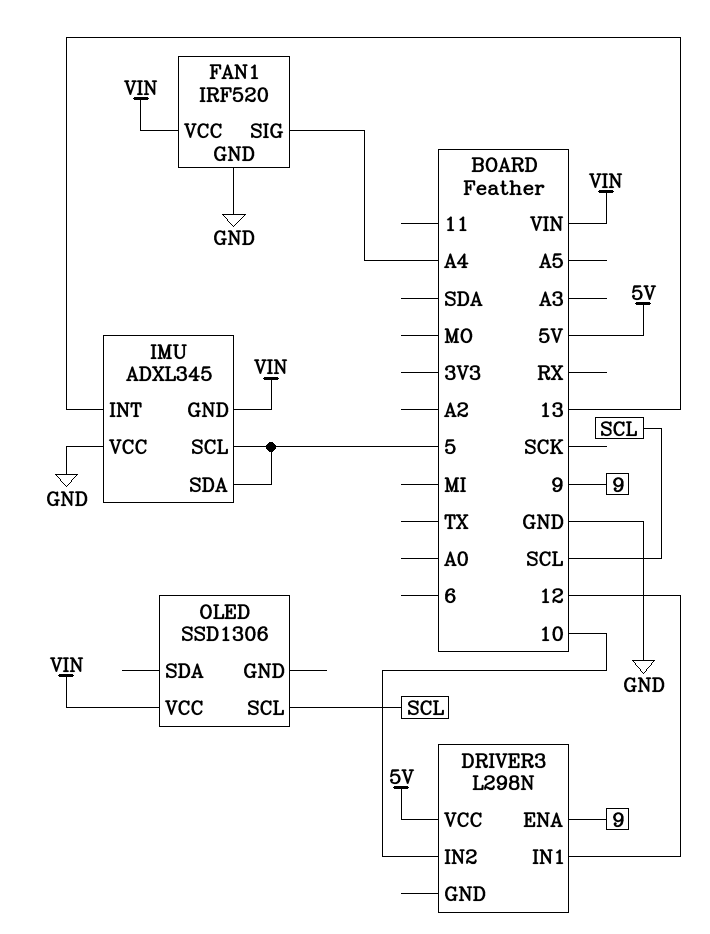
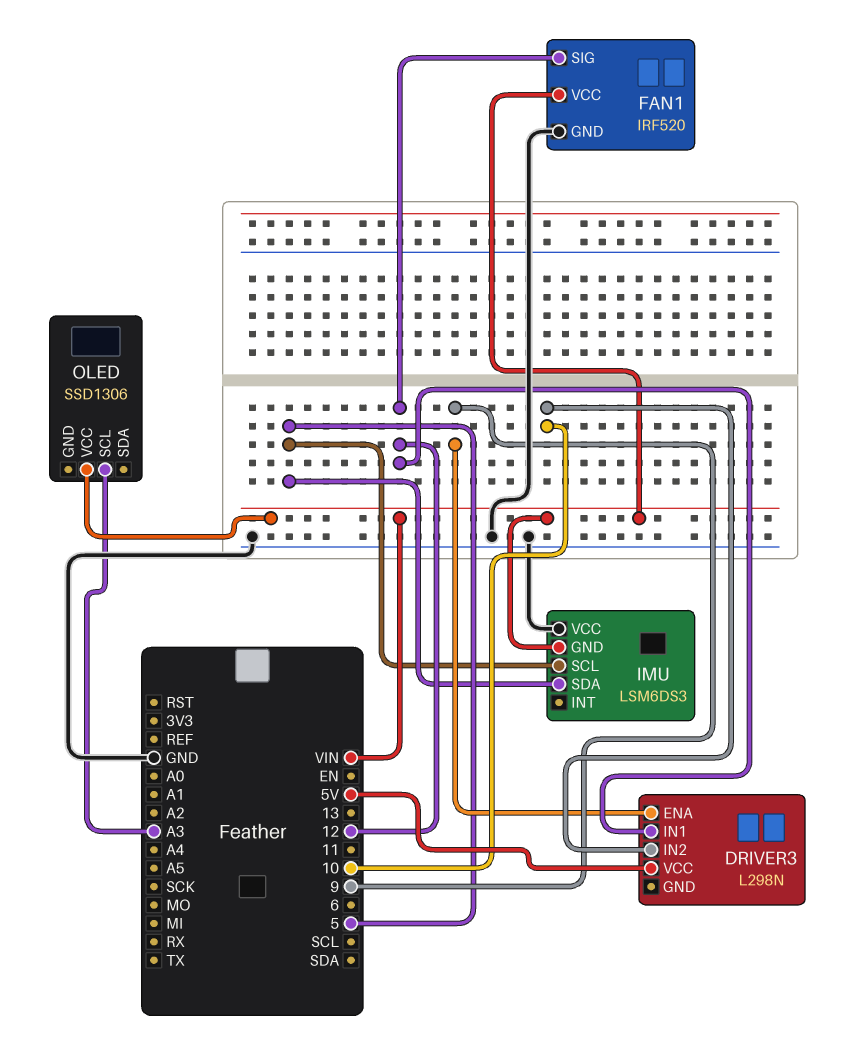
FAN1 pin SIG: A4 -> 12
IMU: ADXL345 -> LSM6DS3
IMU pin INT: 13 -> none
OLED pin SCL: SCL -> A3

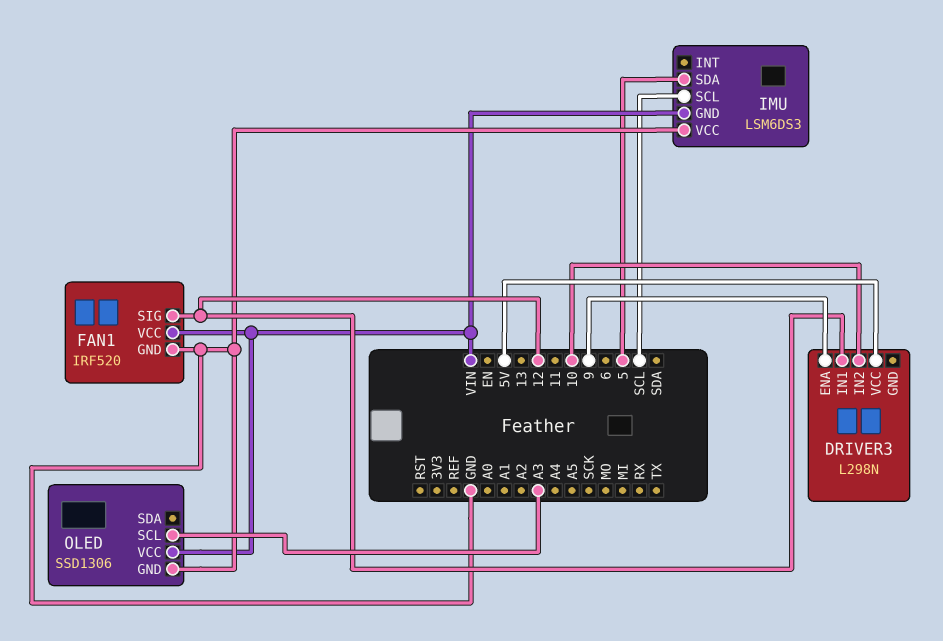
IMU pin SCL: 5 -> SCL
OLED pin GND: none -> GND

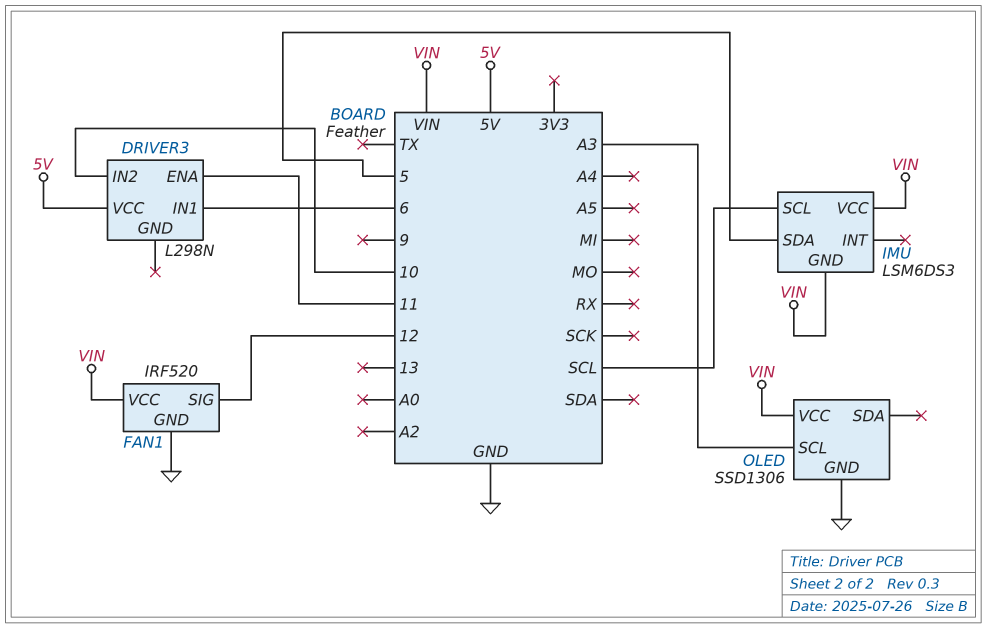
DRIVER3 pin ENA: 9 -> 11
DRIVER3 pin IN1: 12 -> 6
IMU pin VCC: GND -> VIN

